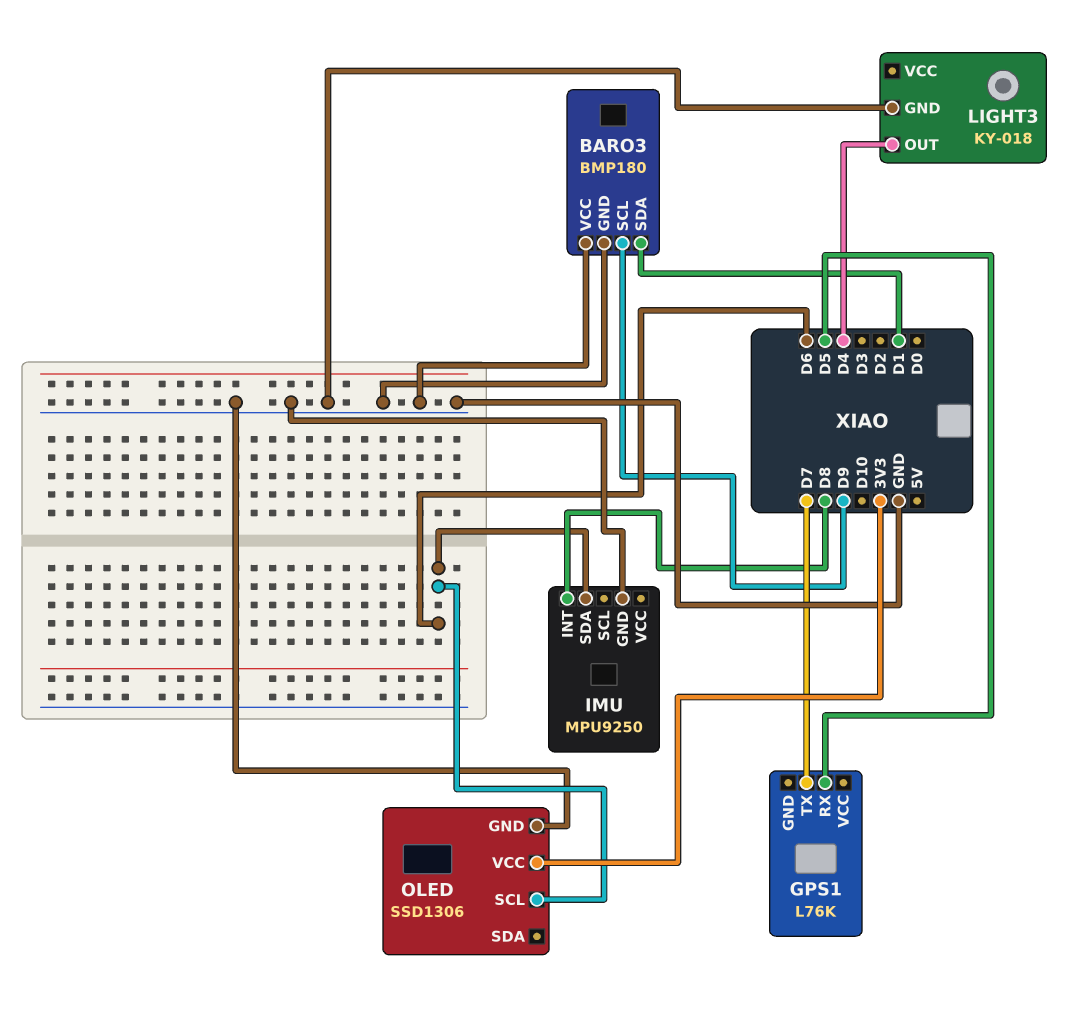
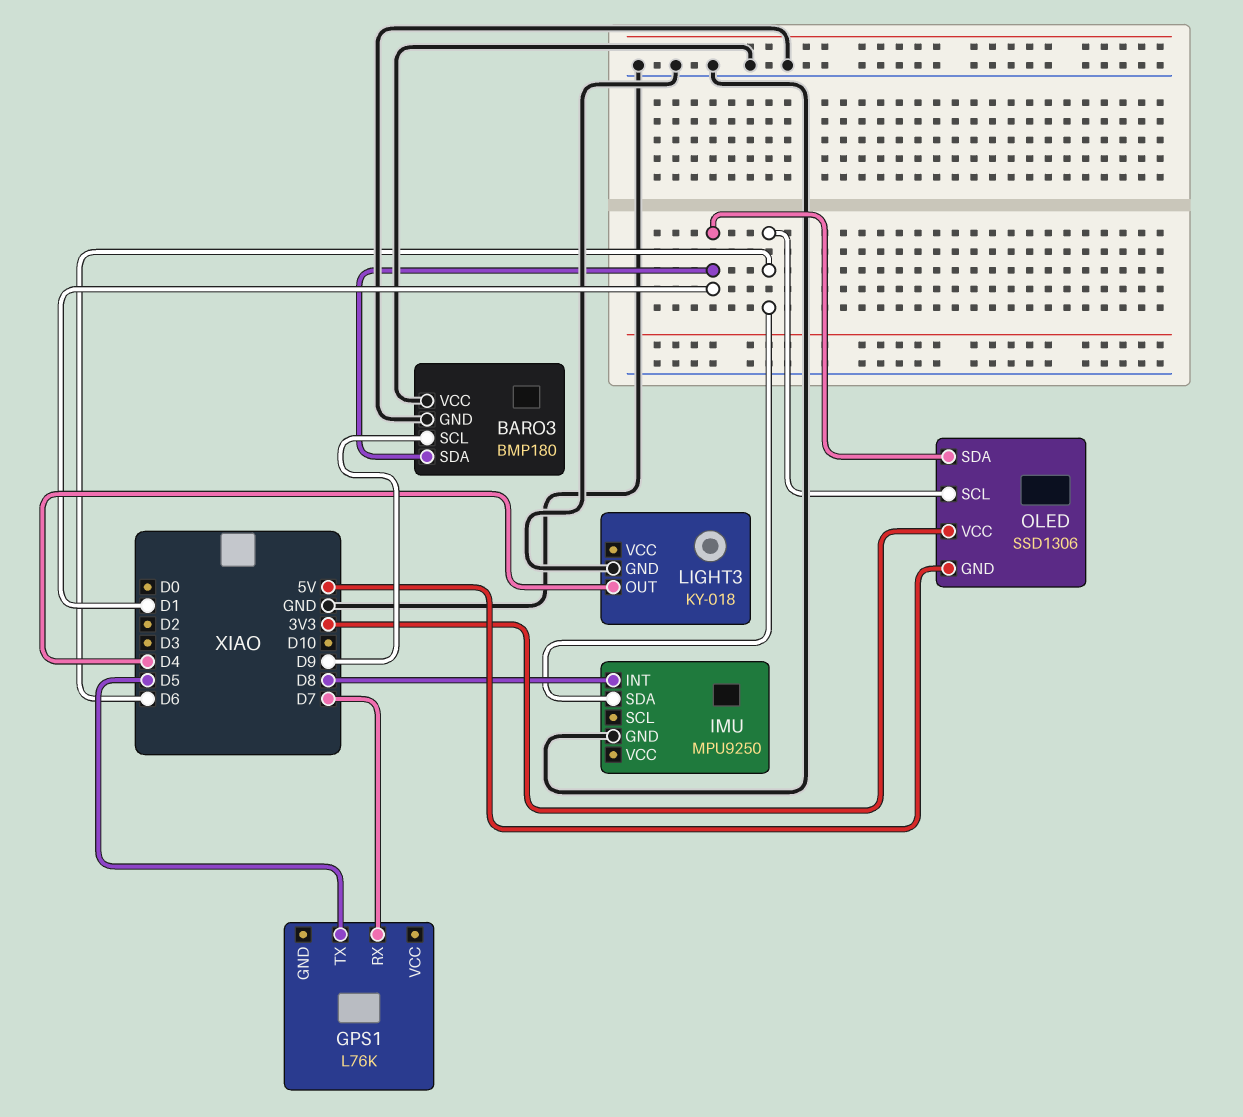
GPS1 pin RX: D5 -> D7
GPS1 pin TX: D7 -> D5
OLED pin GND: GND -> 5V
OLED pin SDA: none -> D1

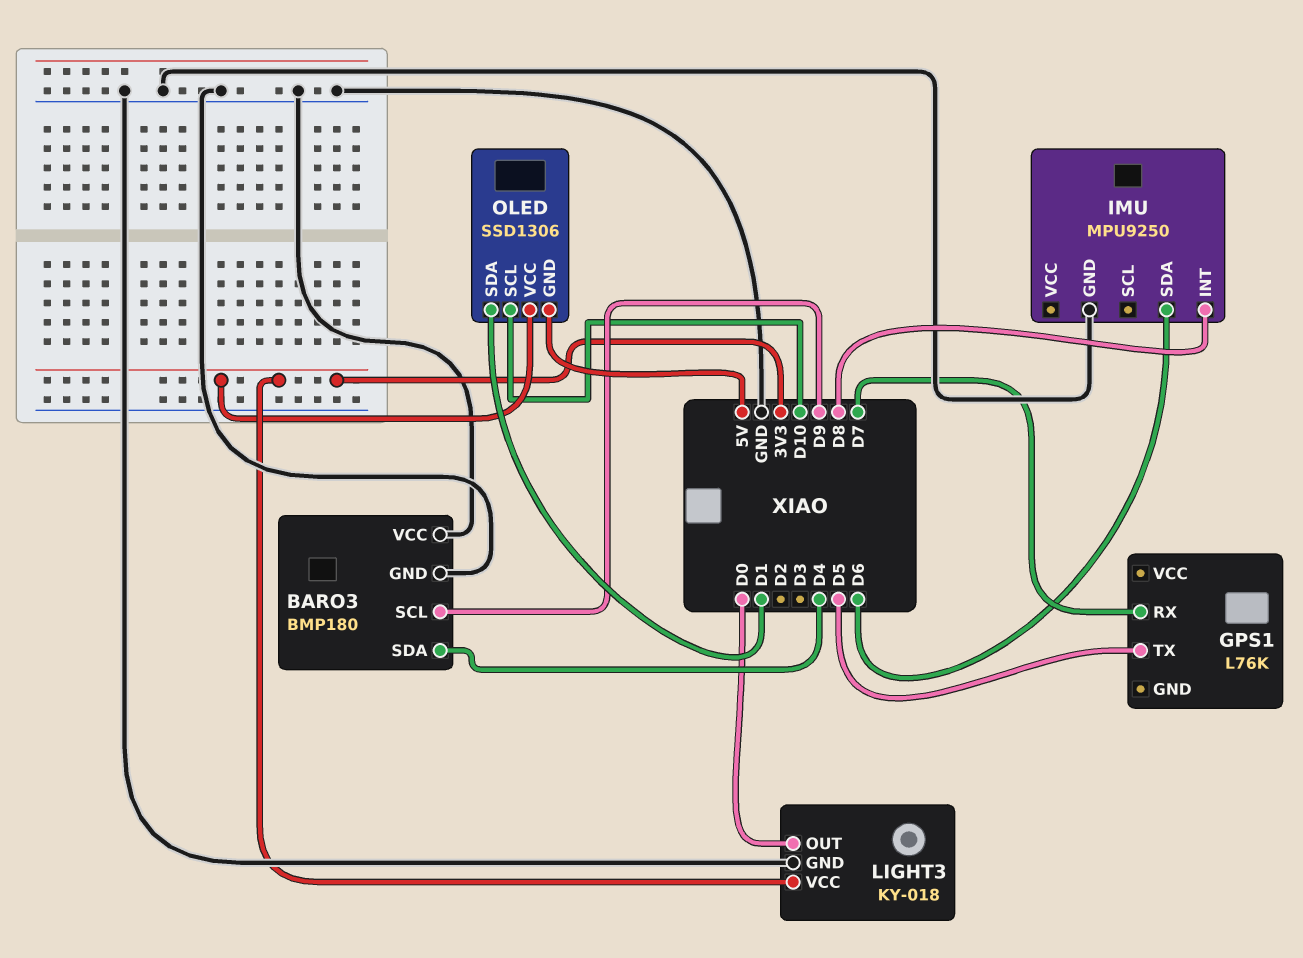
BARO3 pin SDA: D1 -> D4
LIGHT3 pin OUT: D4 -> D0
LIGHT3 pin VCC: none -> 3V3
OLED pin SCL: D6 -> D10

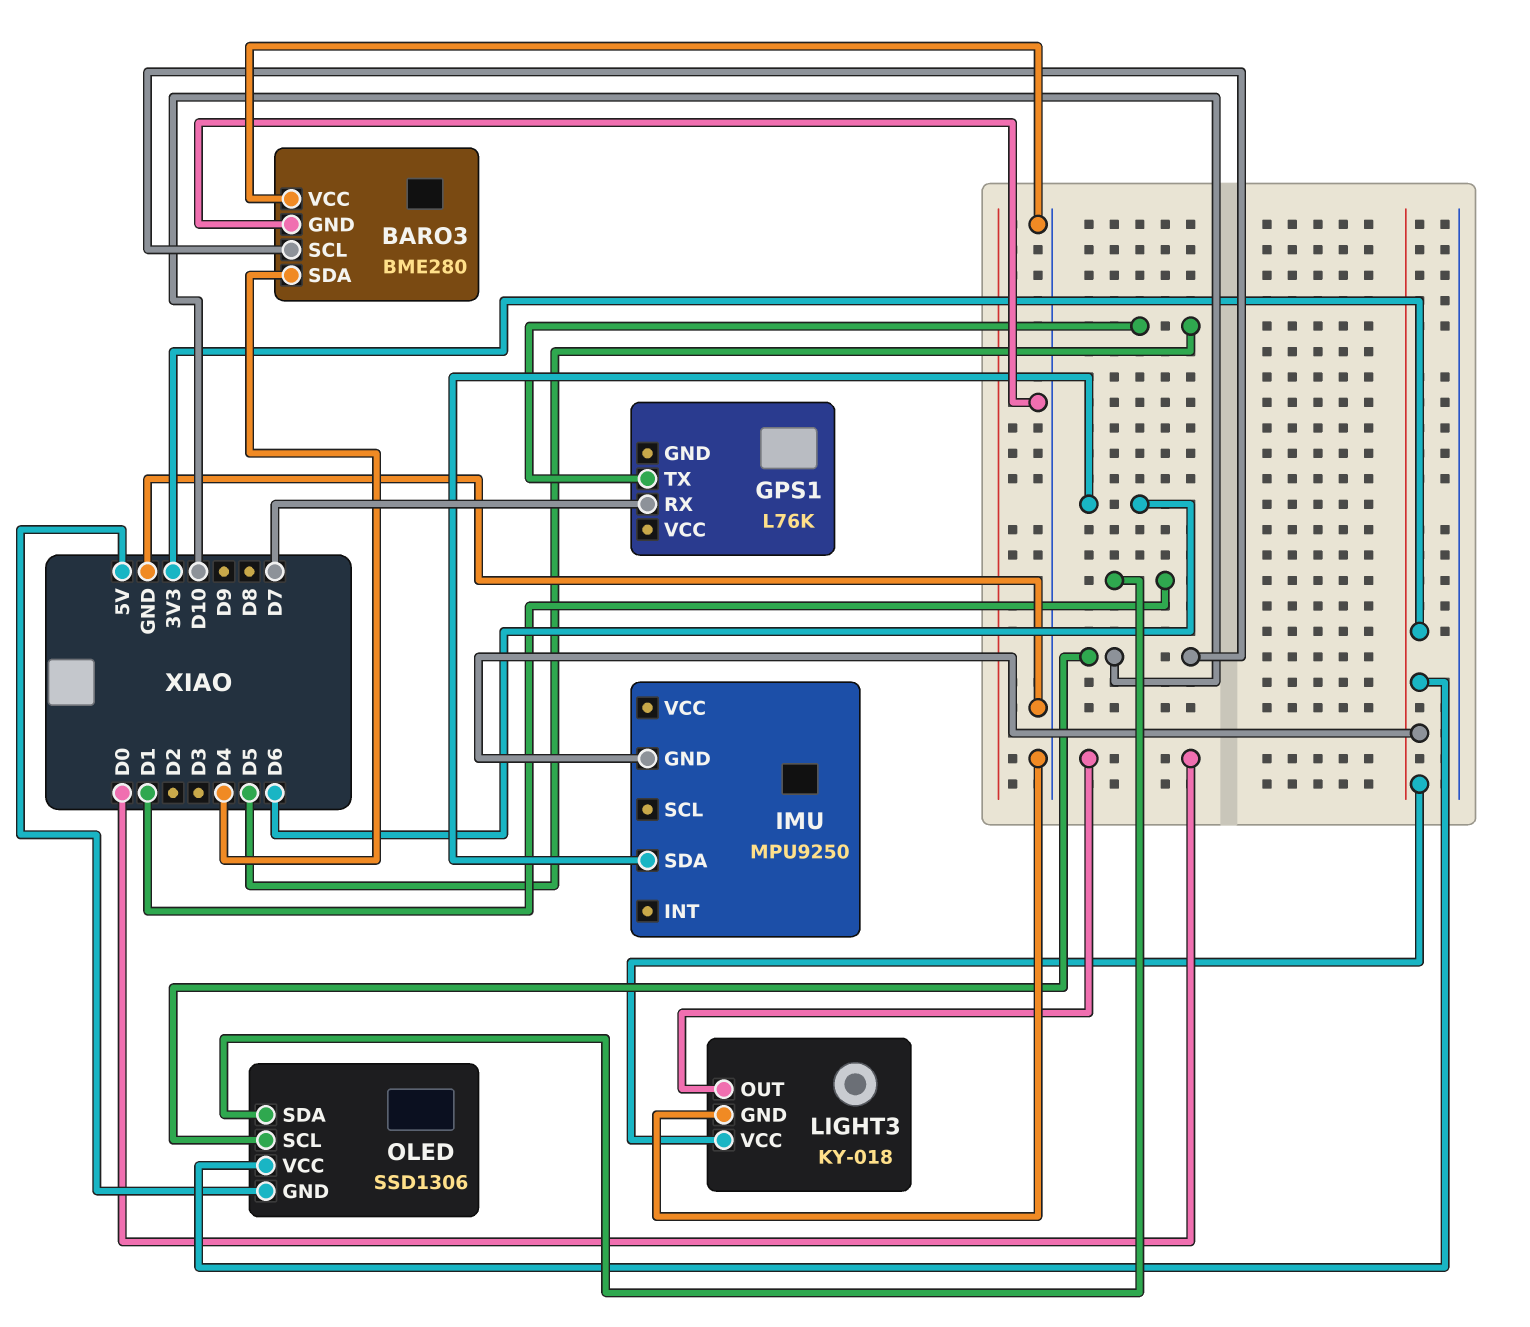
BARO3: BMP180 -> BME280
BARO3 pin SCL: D9 -> D10
IMU pin GND: GND -> 3V3
IMU pin INT: D8 -> none

